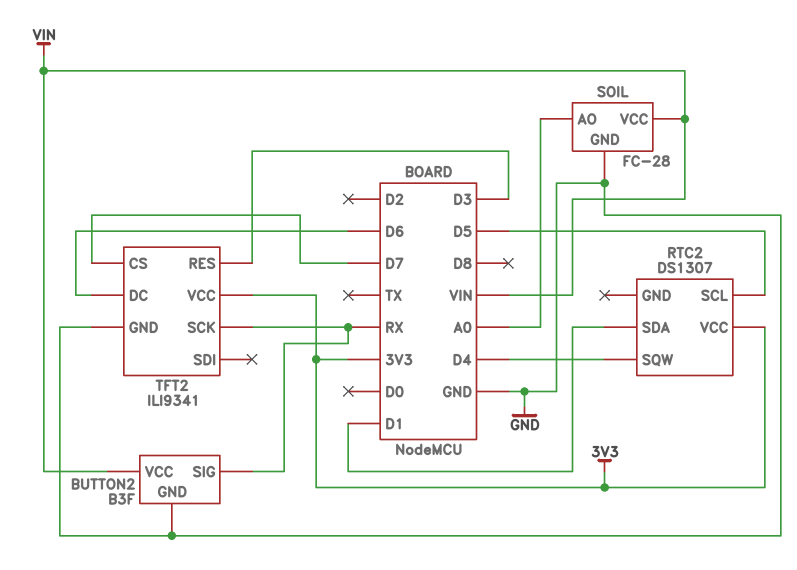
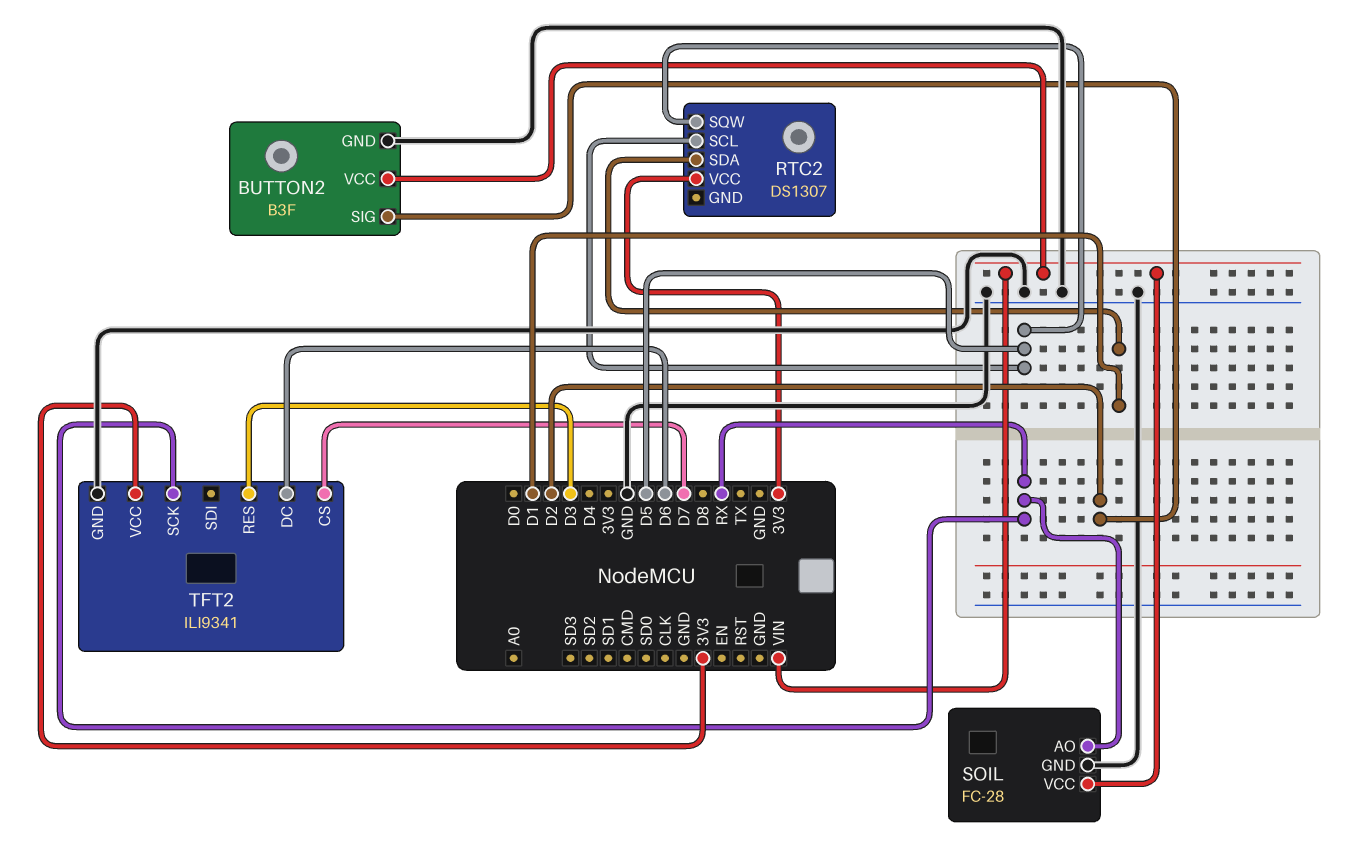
BUTTON2 pin SIG: RX -> D2
RTC2 pin SQW: D4 -> D5
SOIL pin AO: A0 -> RX

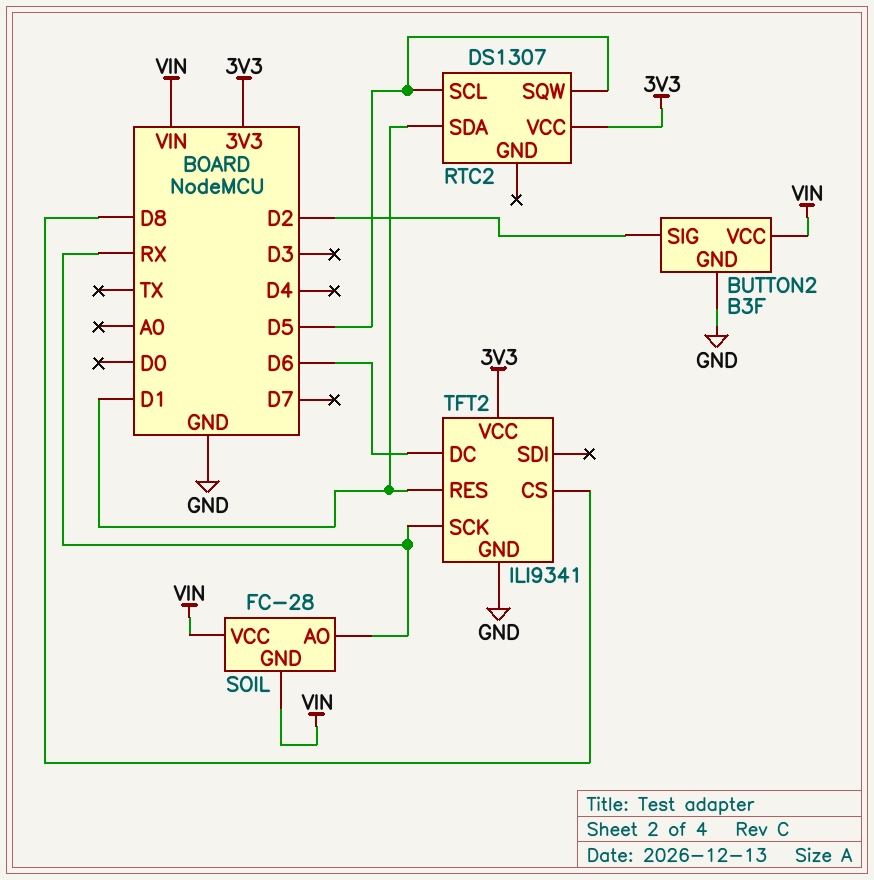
SOIL pin GND: GND -> VIN
TFT2 pin CS: D7 -> D8
TFT2 pin RES: D3 -> D1

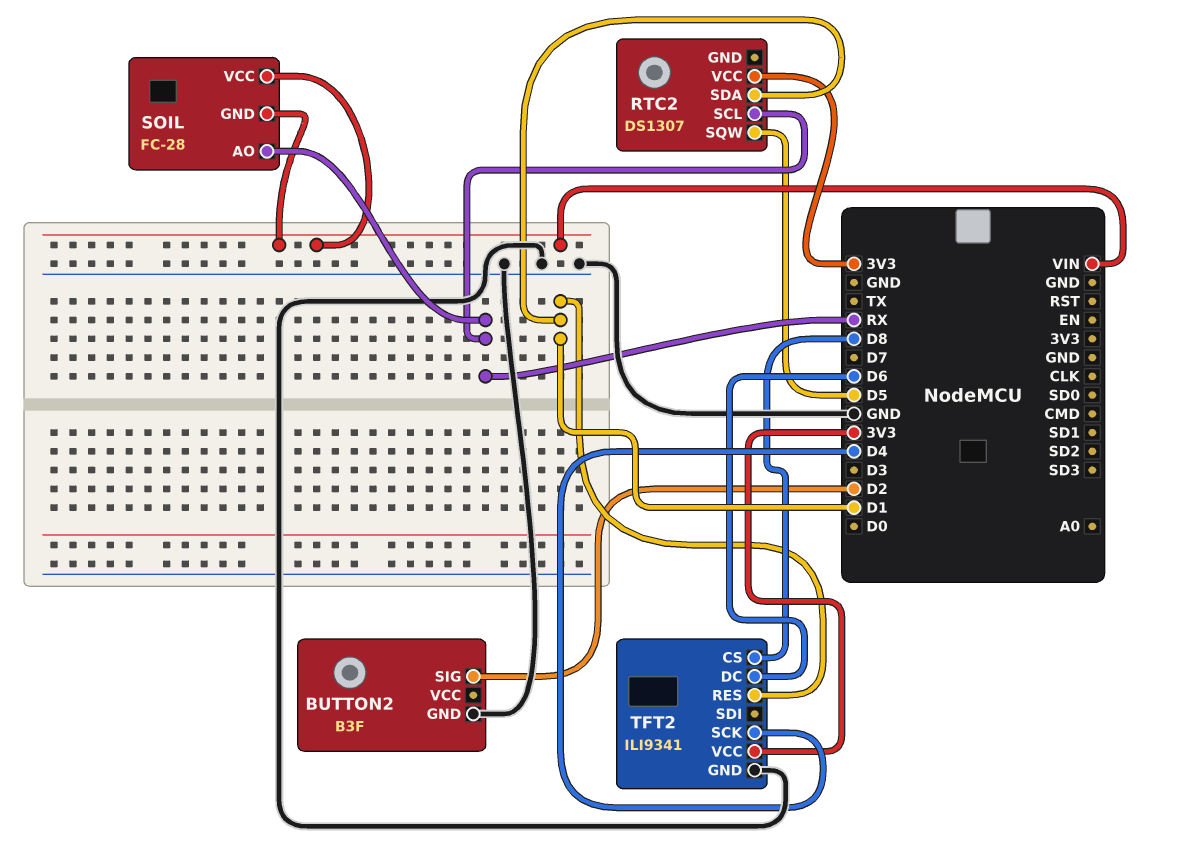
BUTTON2 pin VCC: VIN -> none
RTC2 pin SCL: D5 -> RX
TFT2 pin SCK: RX -> D4

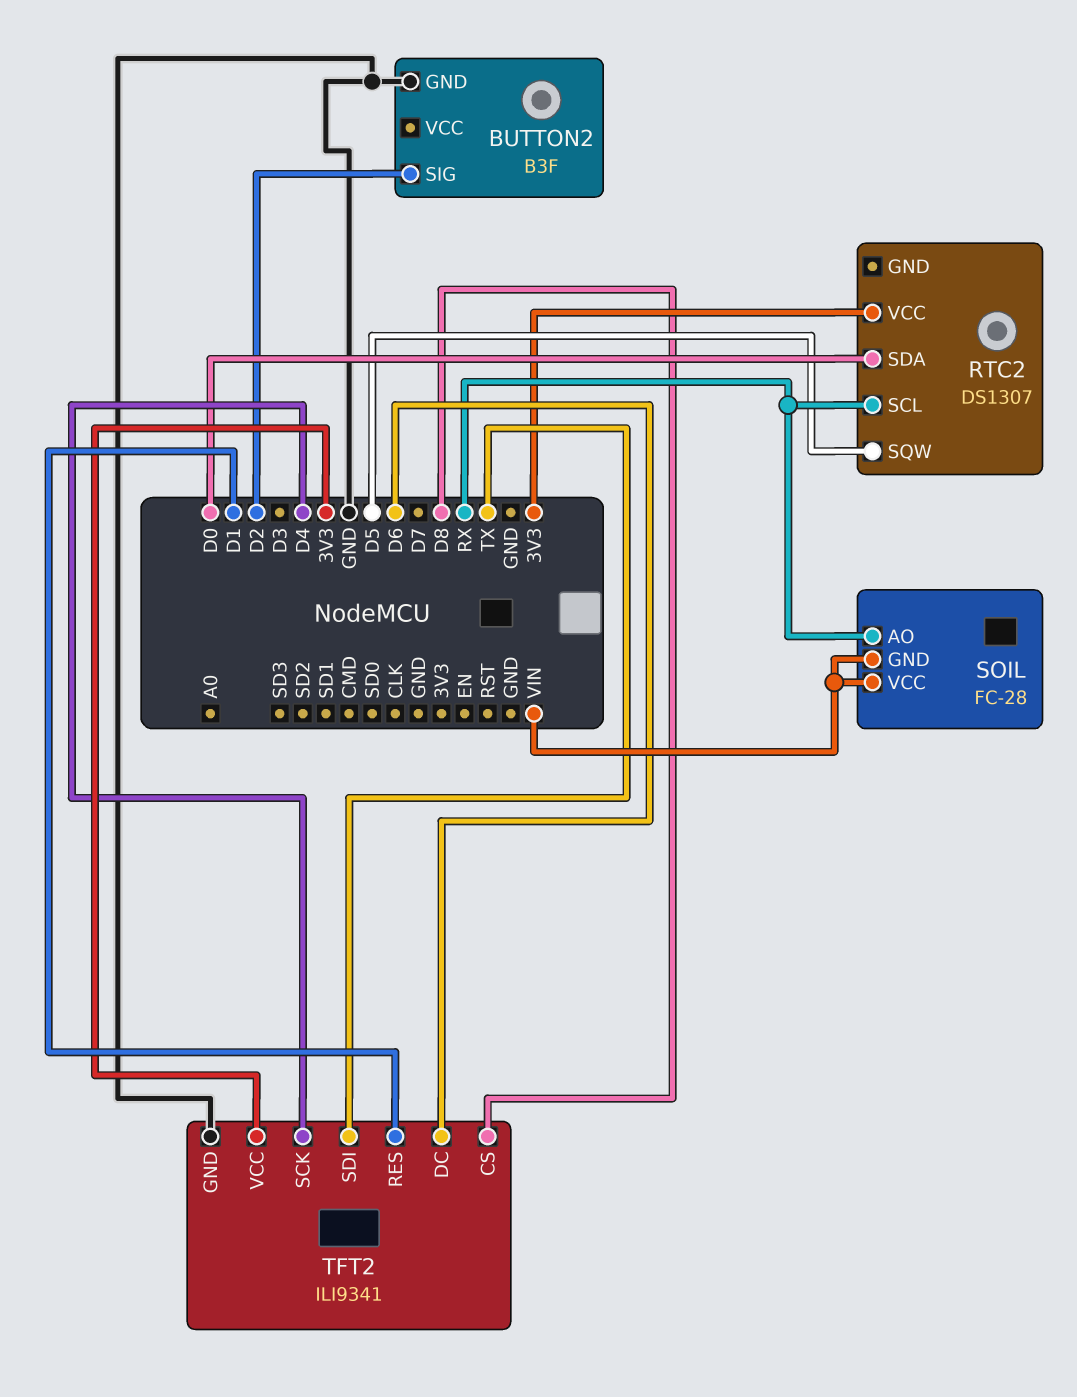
RTC2 pin SDA: D1 -> D0
TFT2 pin SDI: none -> TX

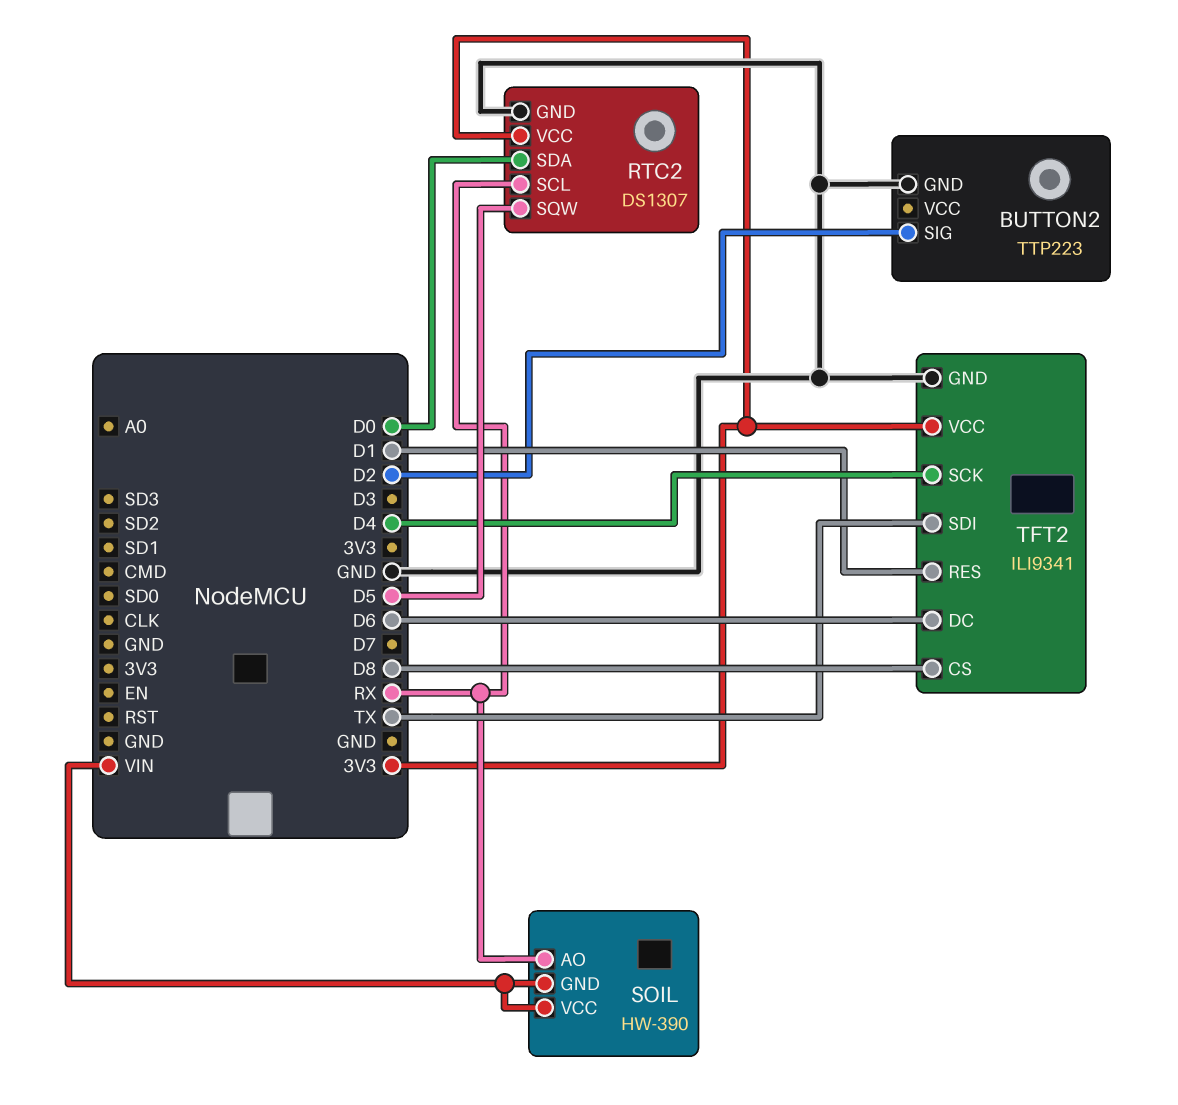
BUTTON2: B3F -> TTP223
RTC2 pin GND: none -> GND
SOIL: FC-28 -> HW-390

